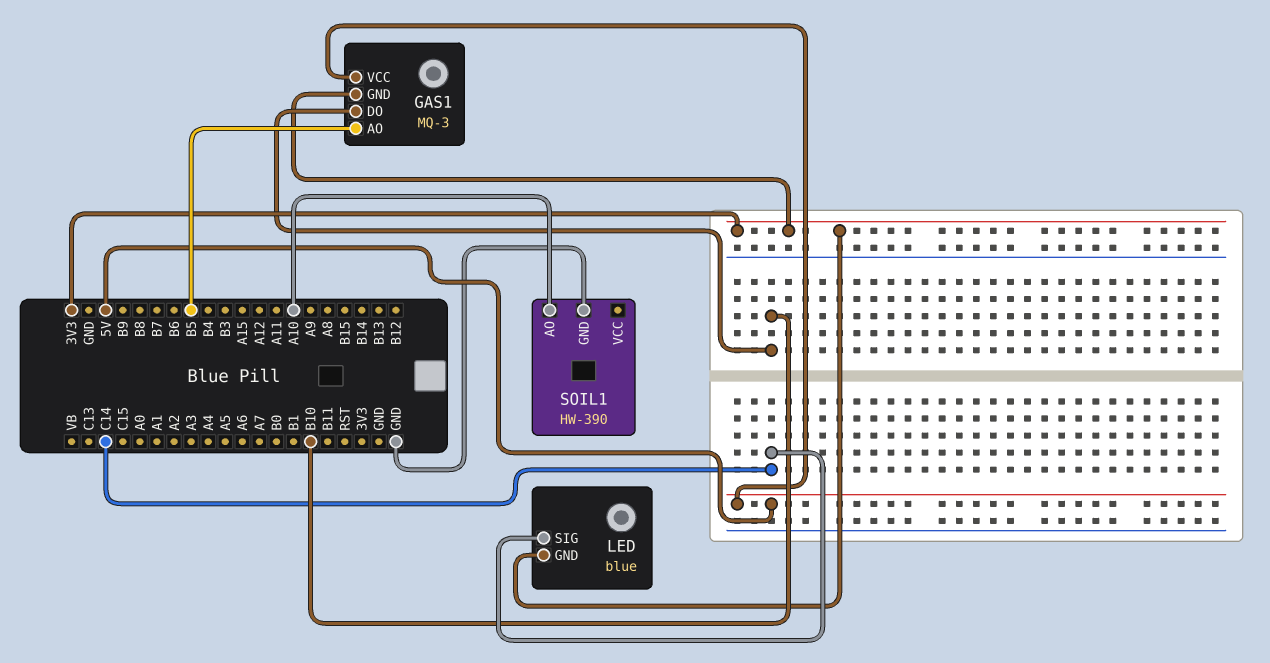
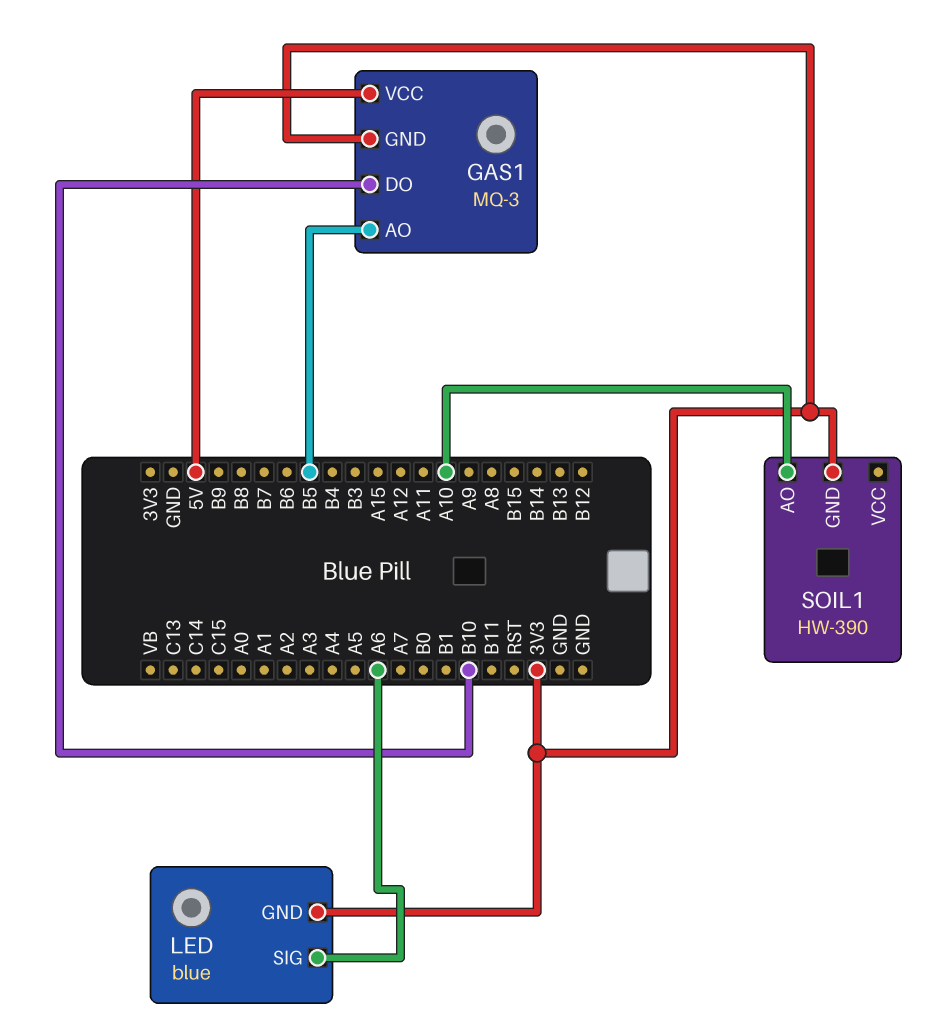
LED pin SIG: C14 -> A6
SOIL1 pin GND: GND -> 3V3

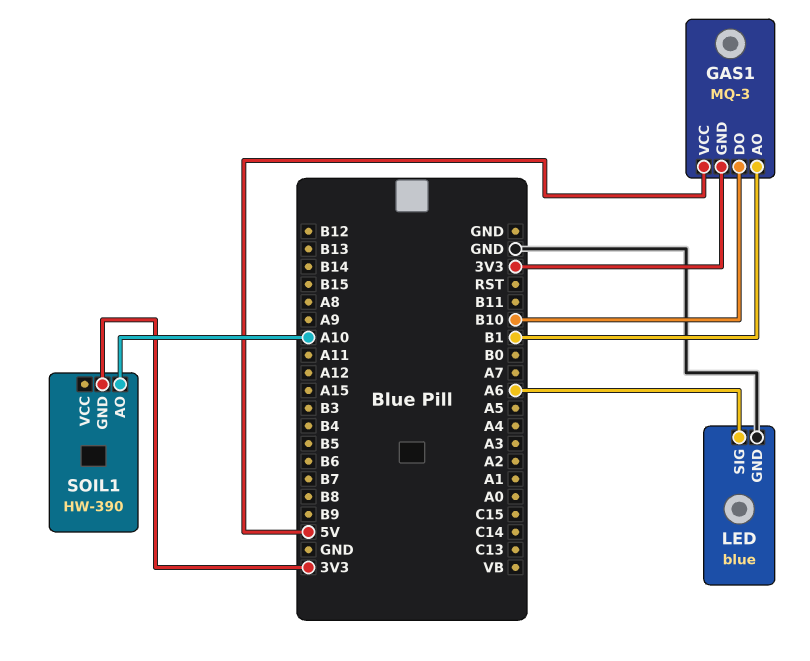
GAS1 pin AO: B5 -> B1
LED pin GND: 3V3 -> GND

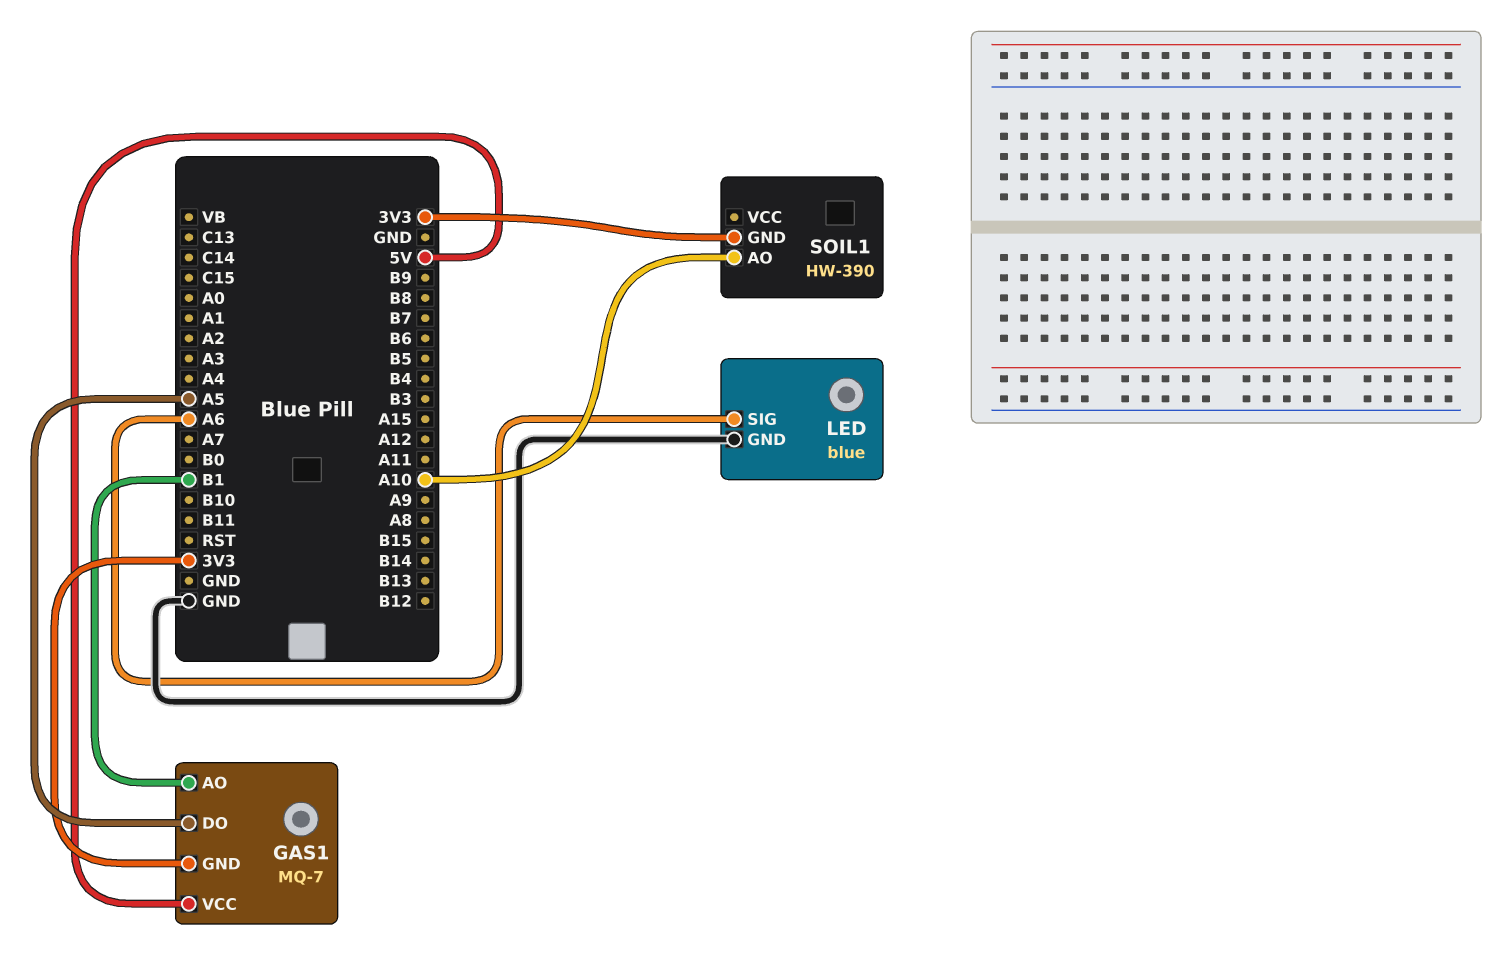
GAS1: MQ-3 -> MQ-7
GAS1 pin DO: B10 -> A5

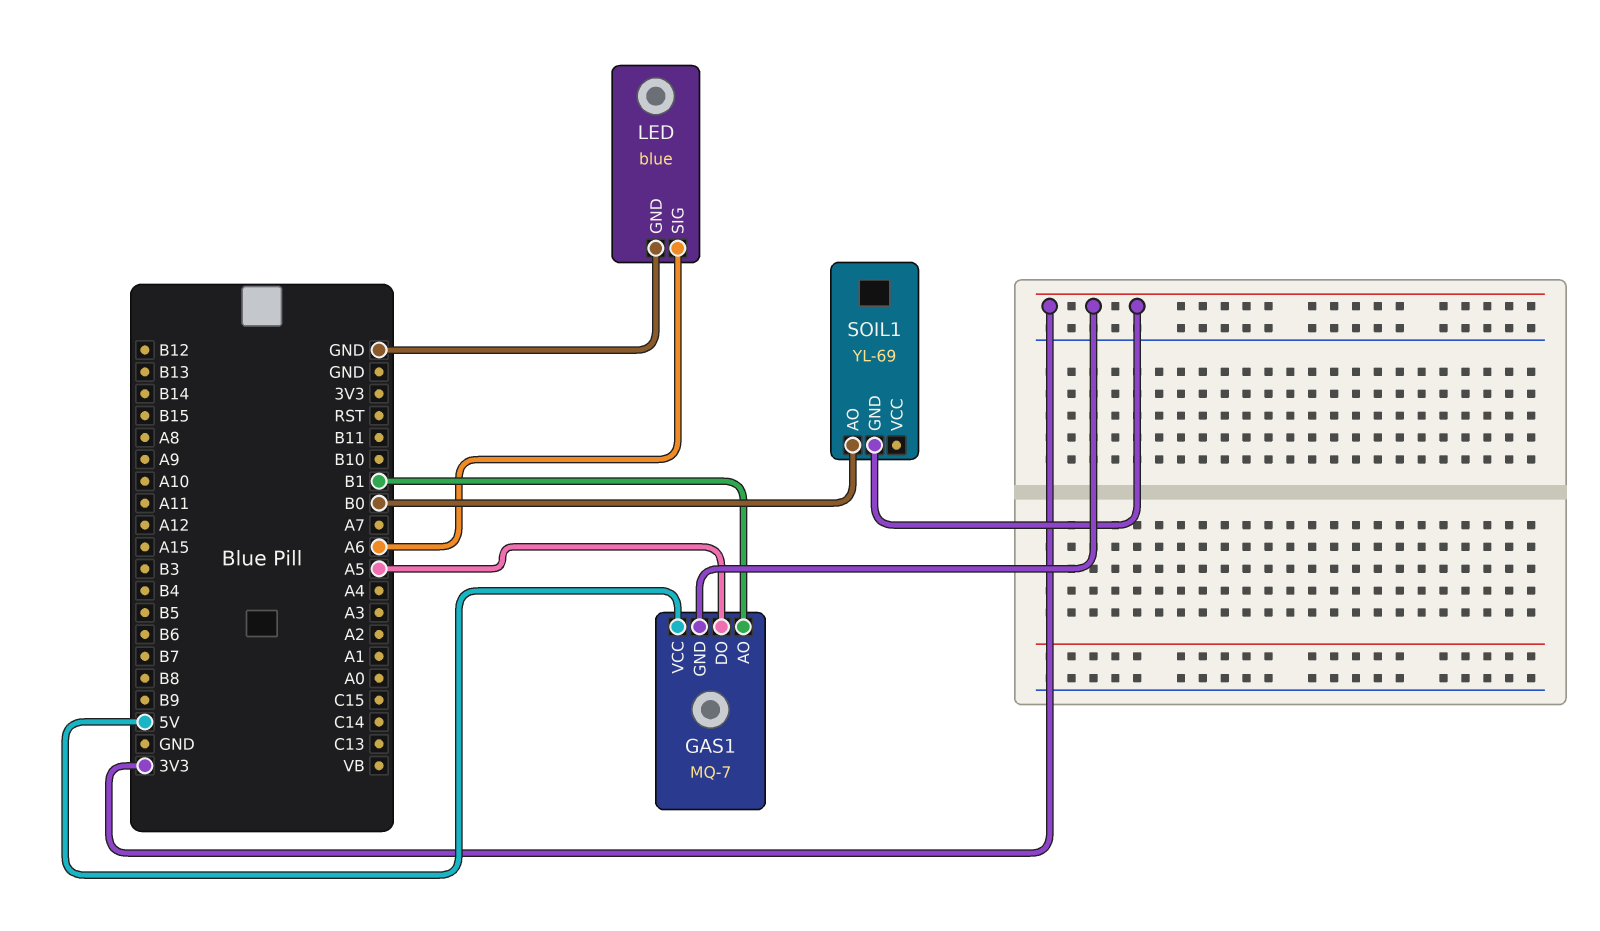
SOIL1: HW-390 -> YL-69
SOIL1 pin AO: A10 -> B0

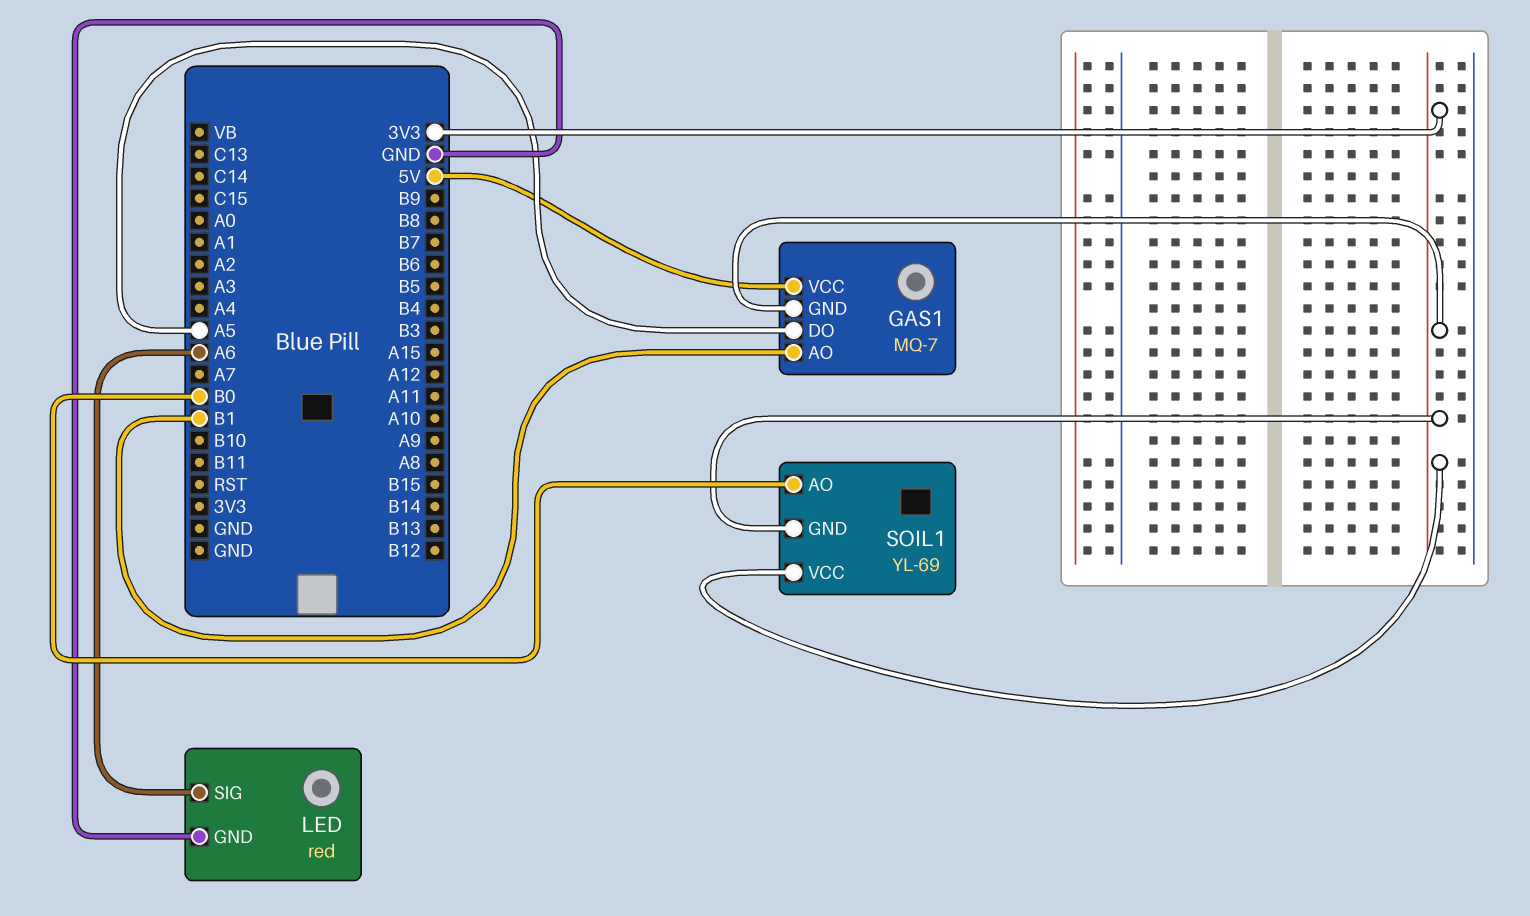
LED: blue -> red
SOIL1 pin VCC: none -> 3V3

